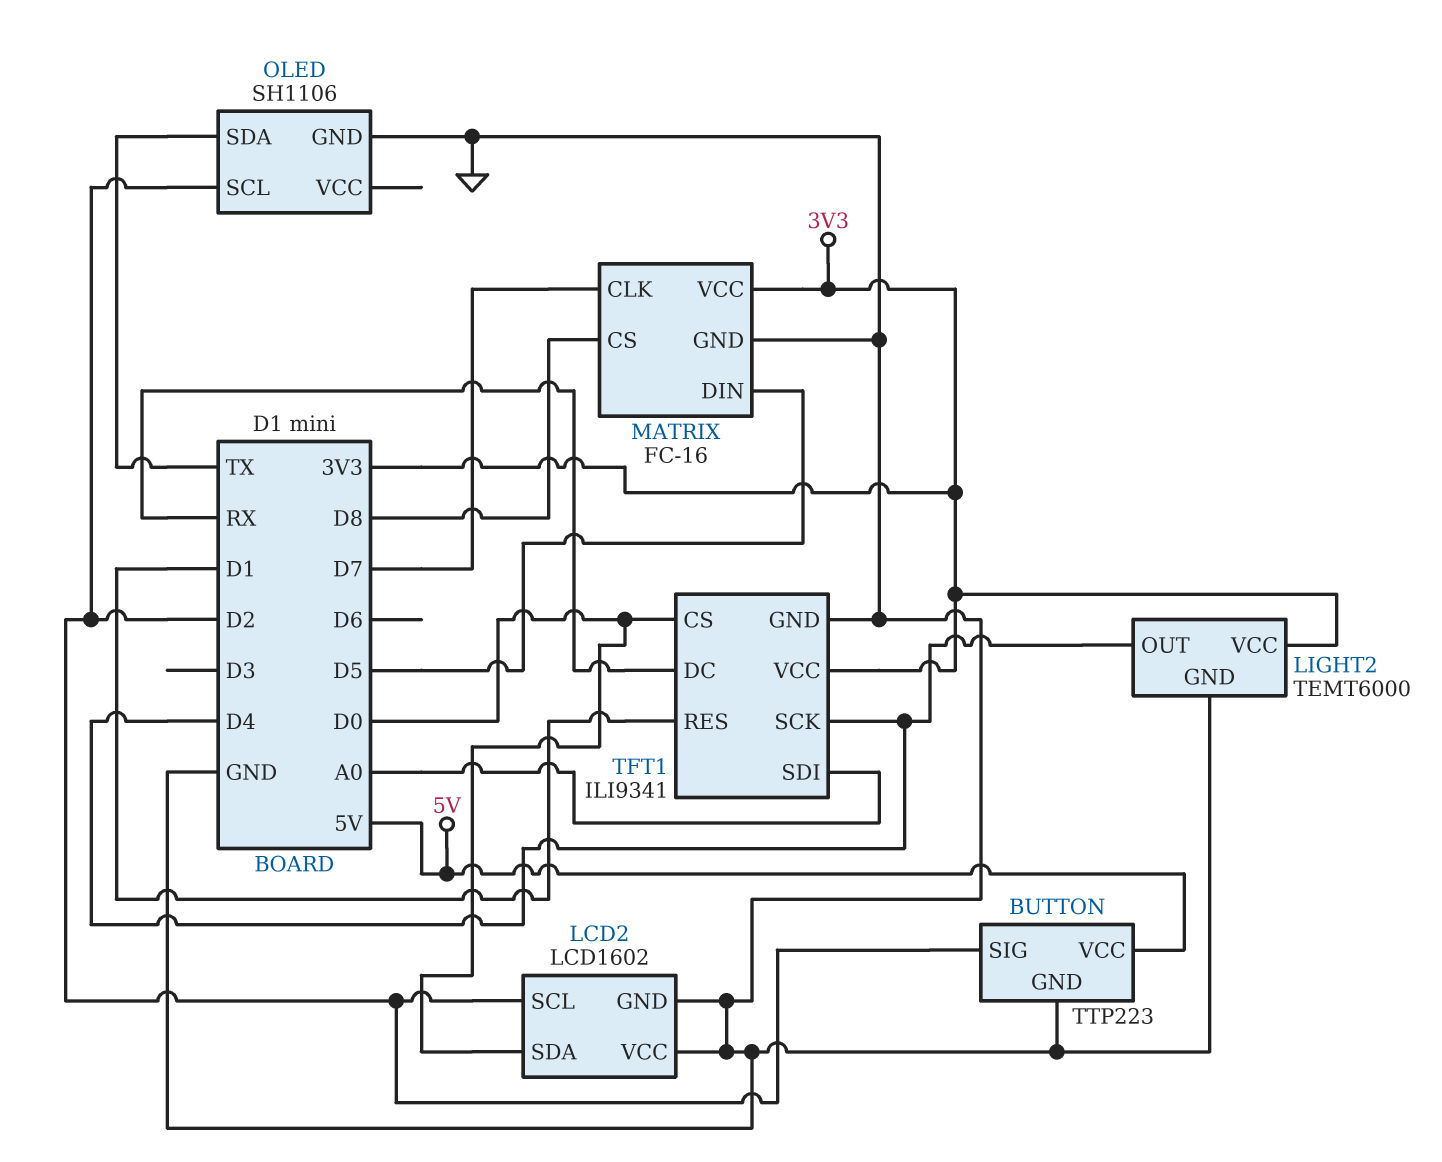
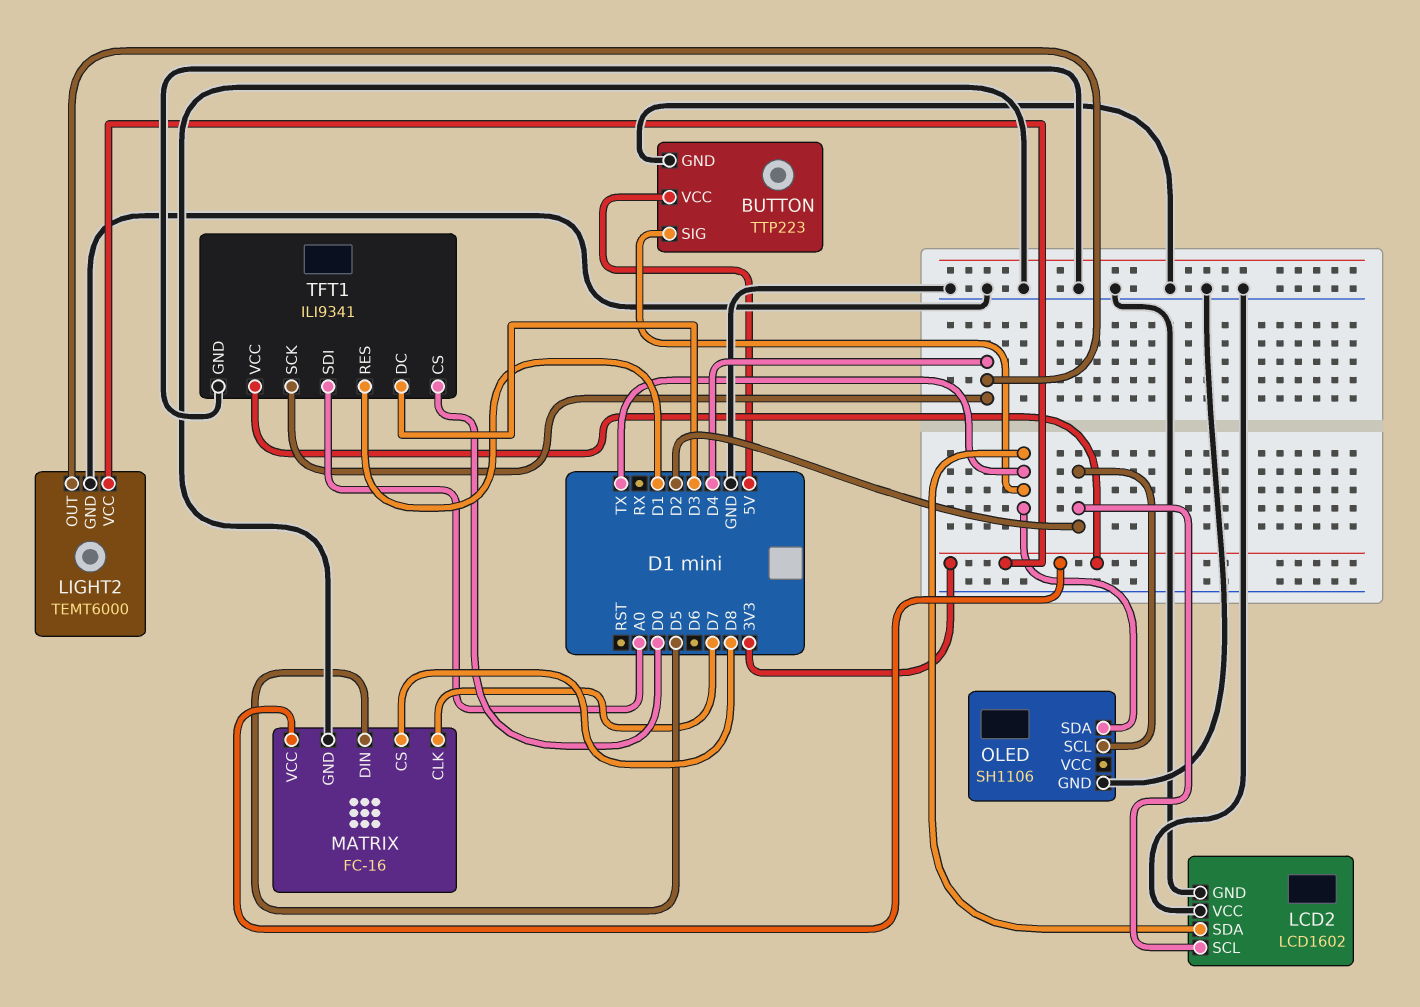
BUTTON pin SIG: D2 -> TX
LCD2 pin SDA: D0 -> TX
TFT1 pin DC: RX -> D3

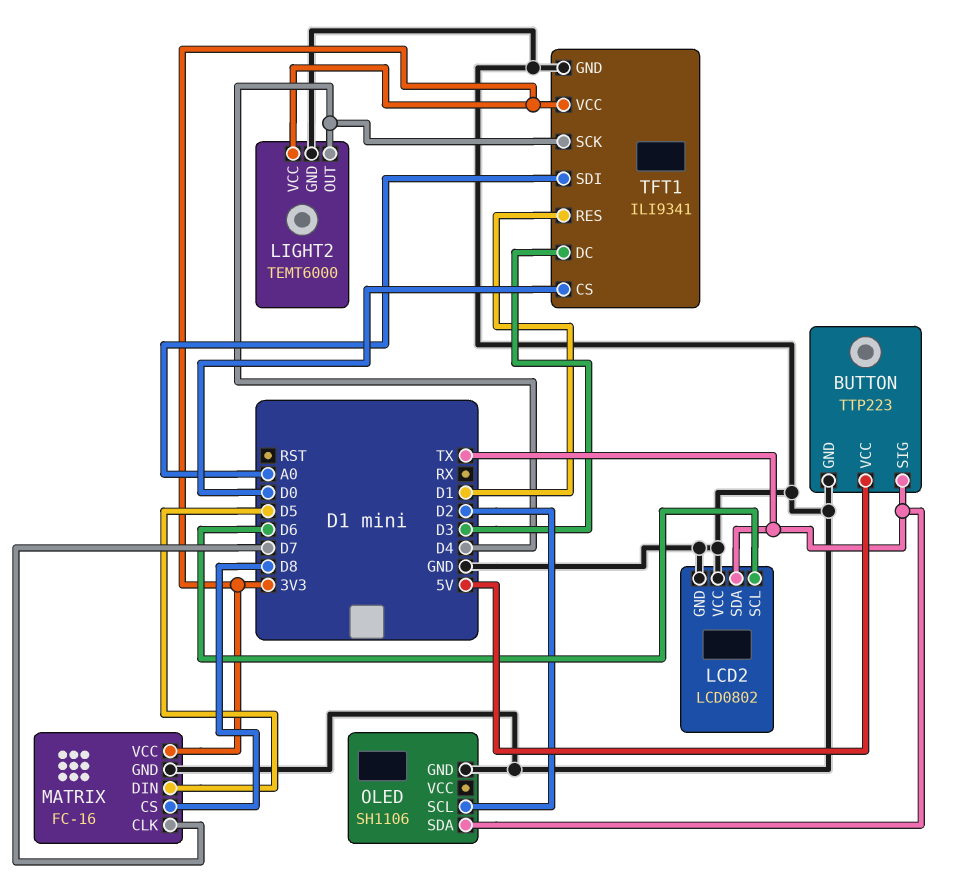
LCD2: LCD1602 -> LCD0802
LCD2 pin SCL: D2 -> D6

